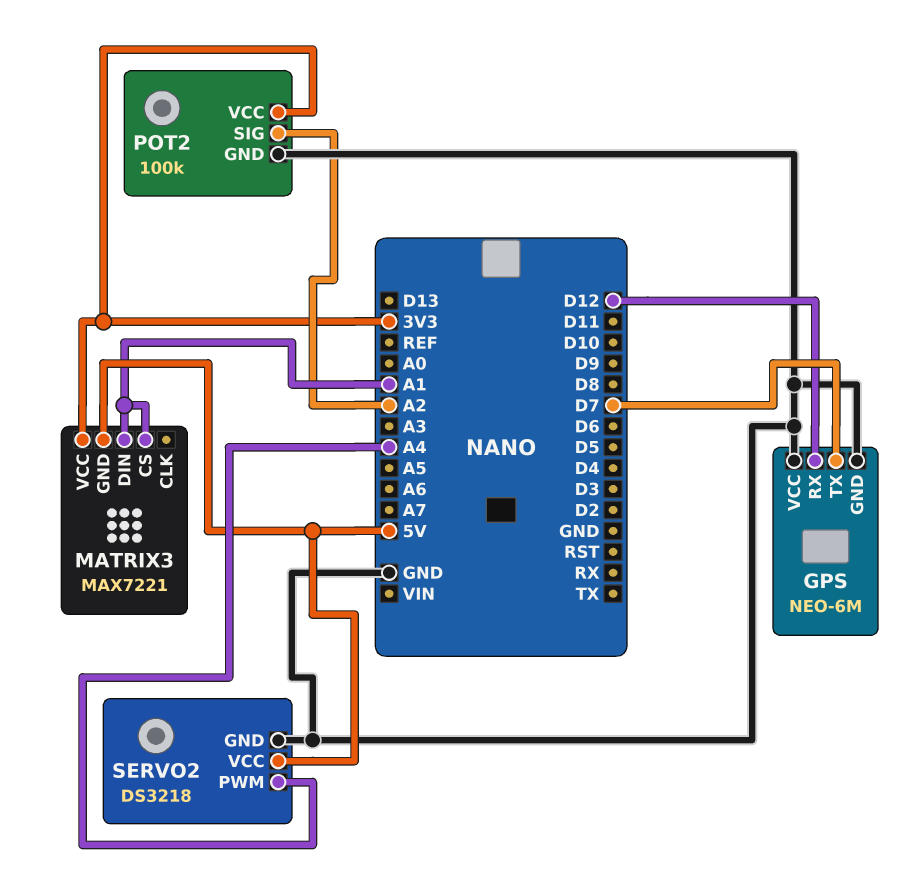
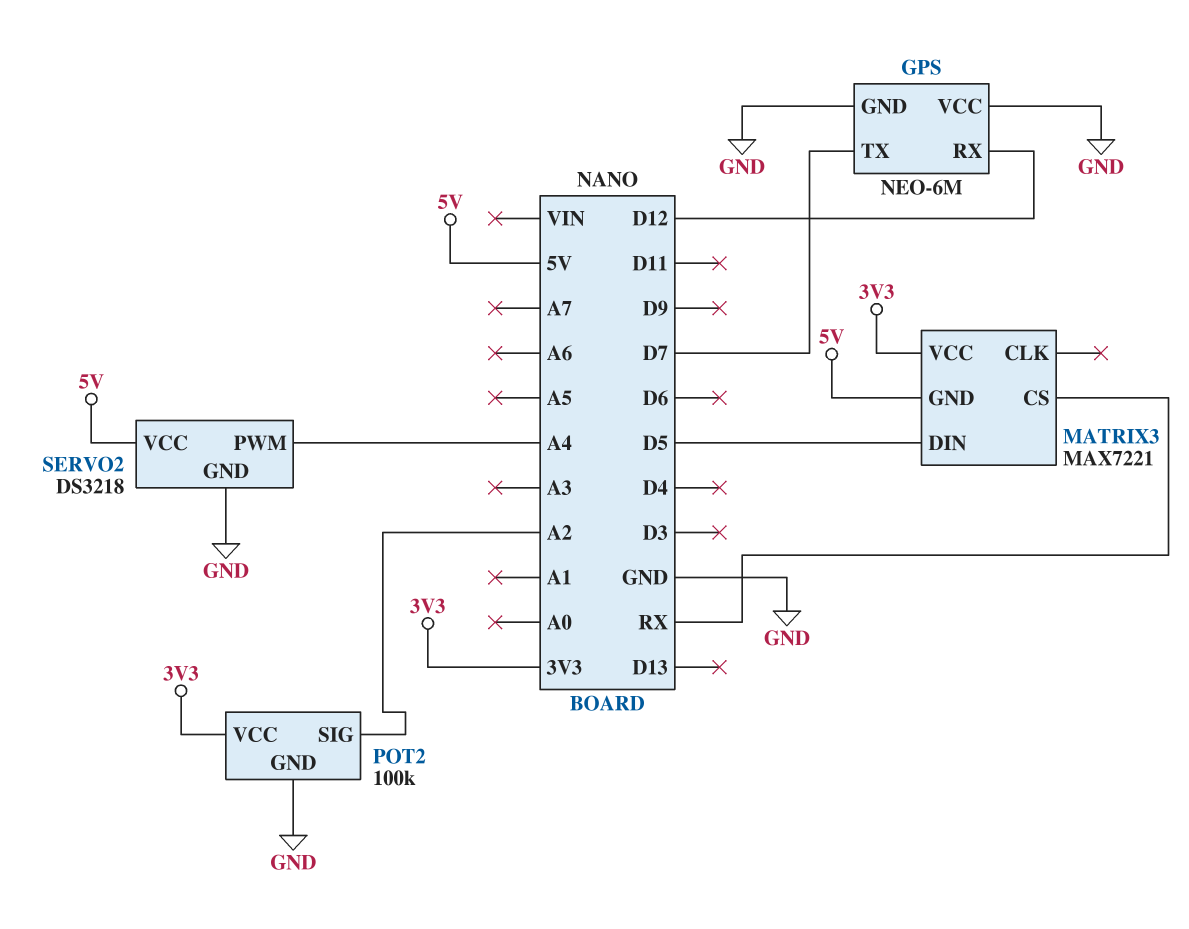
MATRIX3 pin CS: A1 -> RX
MATRIX3 pin DIN: A1 -> D5

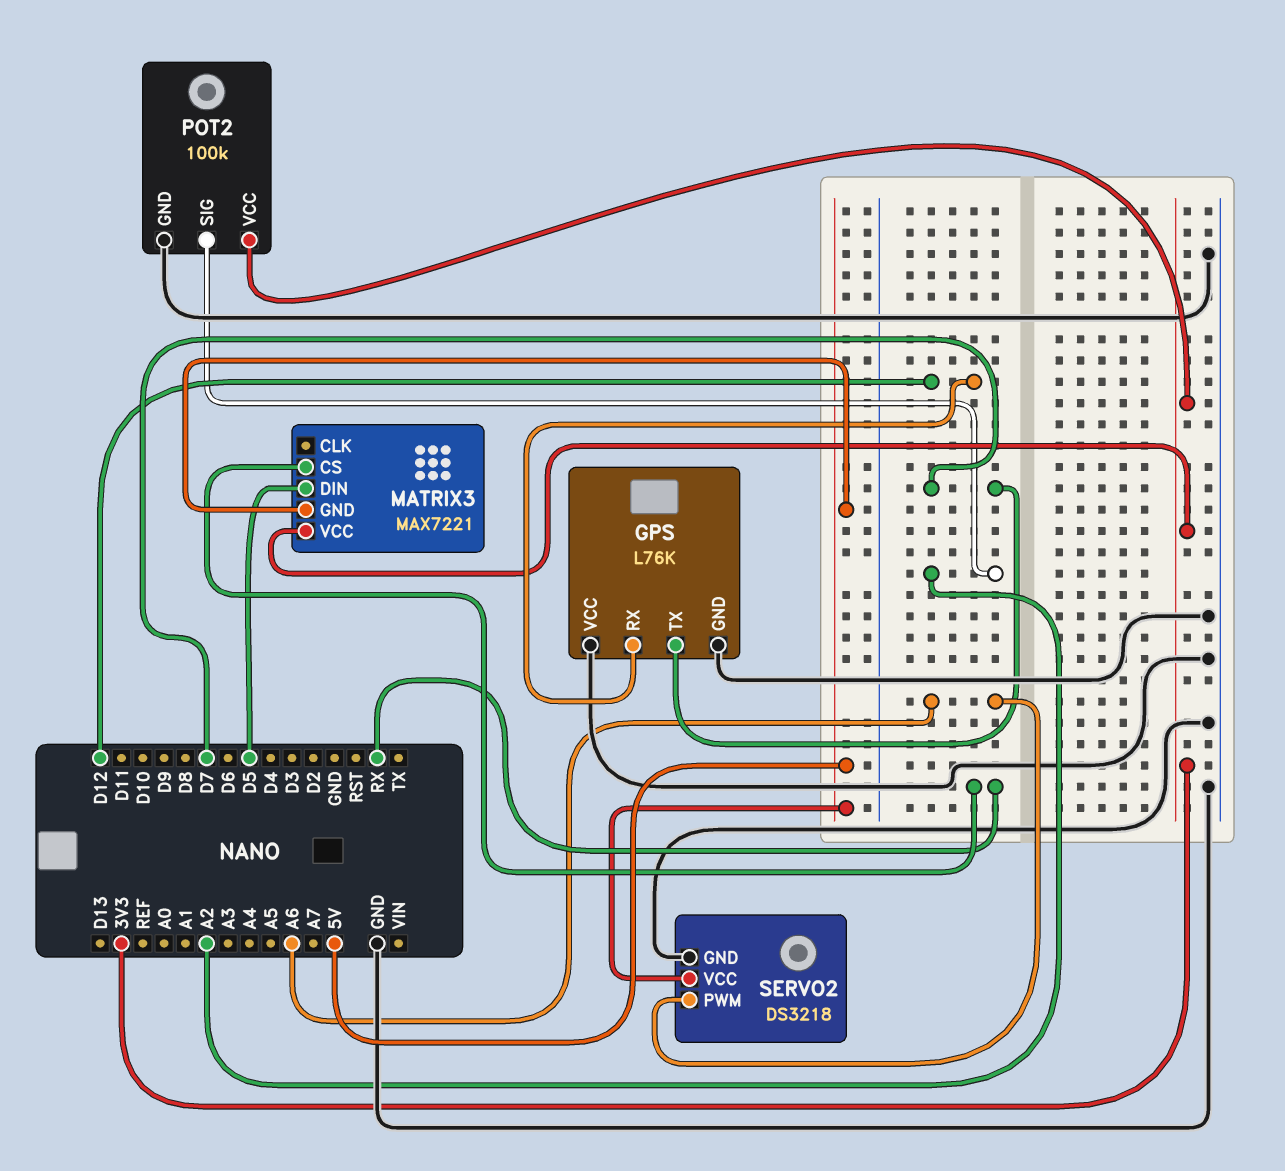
GPS: NEO-6M -> L76K
SERVO2 pin PWM: A4 -> A6

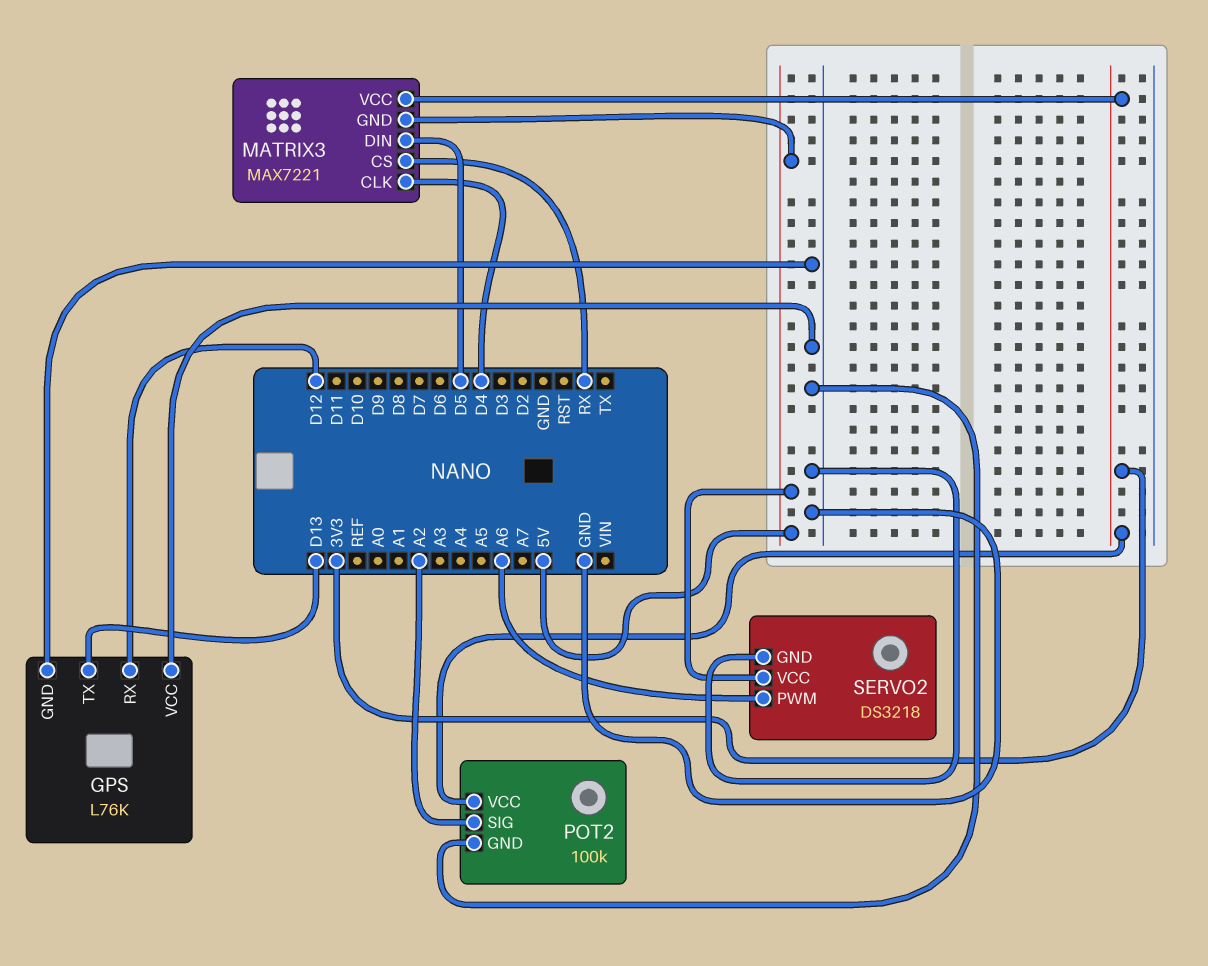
GPS pin TX: D7 -> D13
MATRIX3 pin CLK: none -> D4

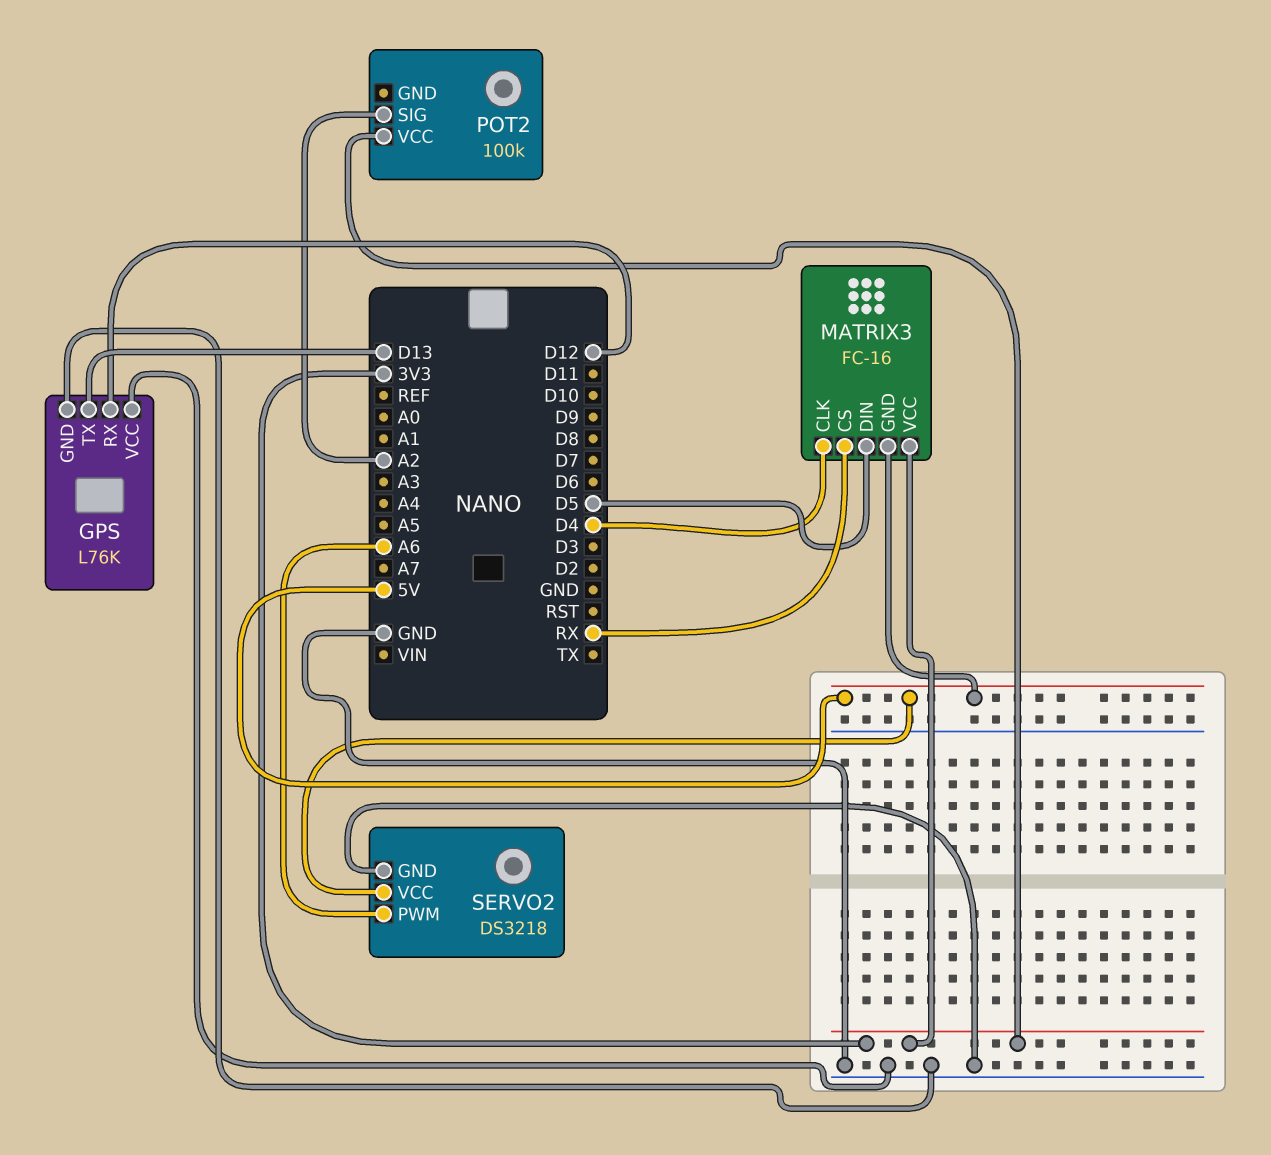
MATRIX3: MAX7221 -> FC-16
POT2 pin GND: GND -> none

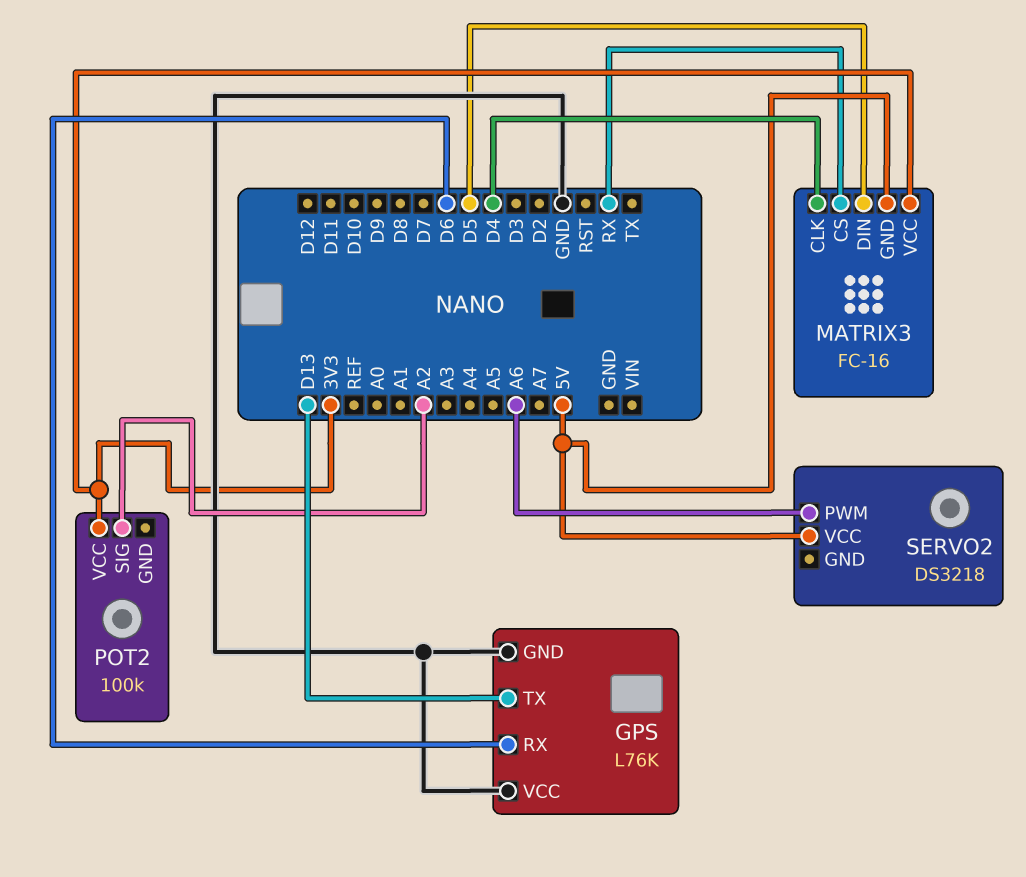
GPS pin RX: D12 -> D6
SERVO2 pin GND: GND -> none

